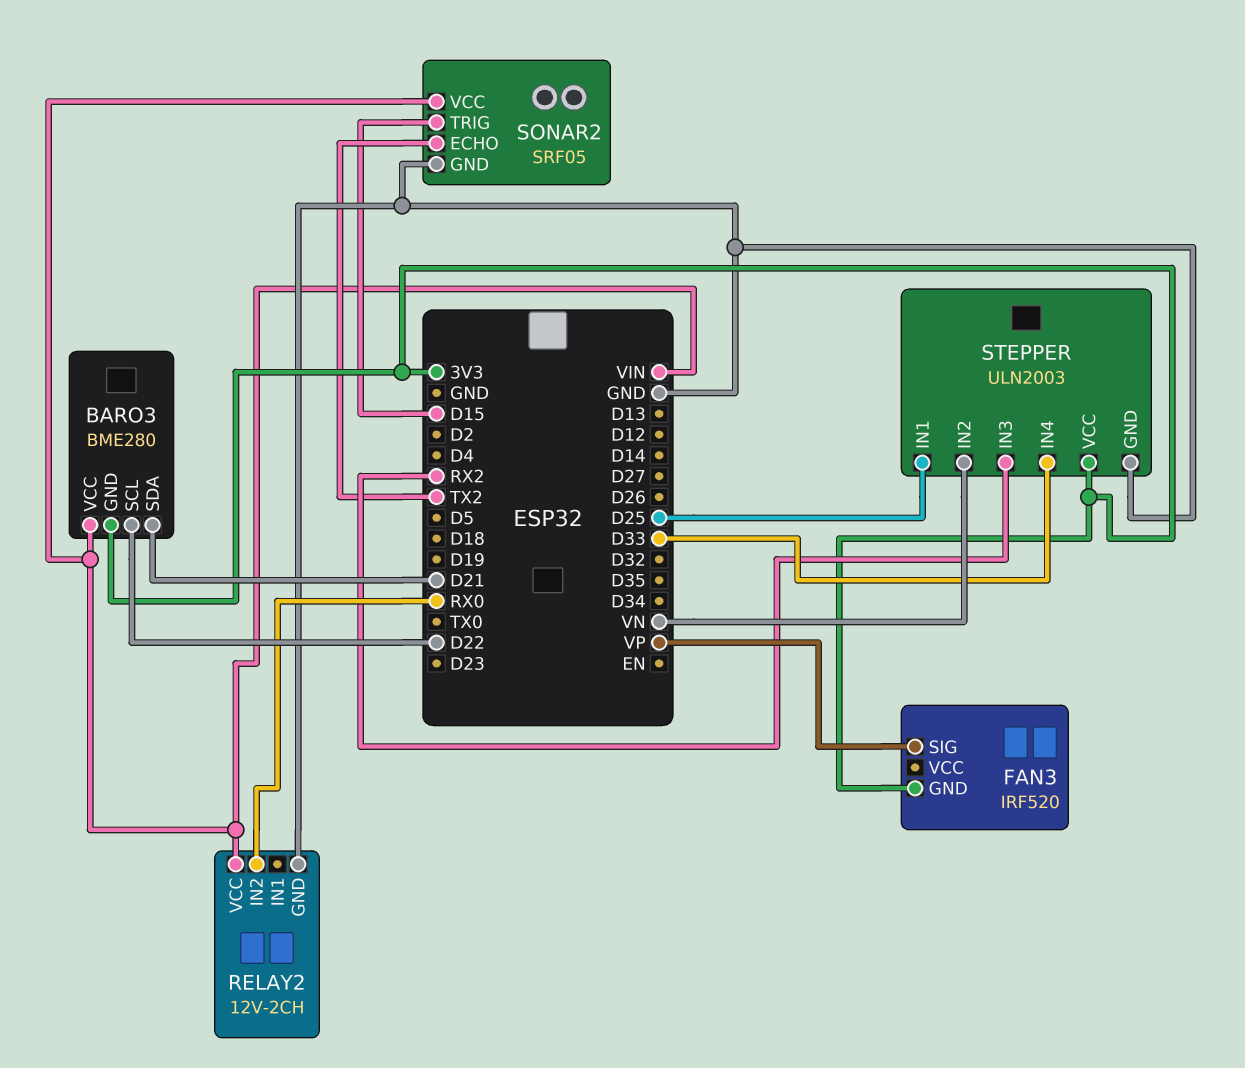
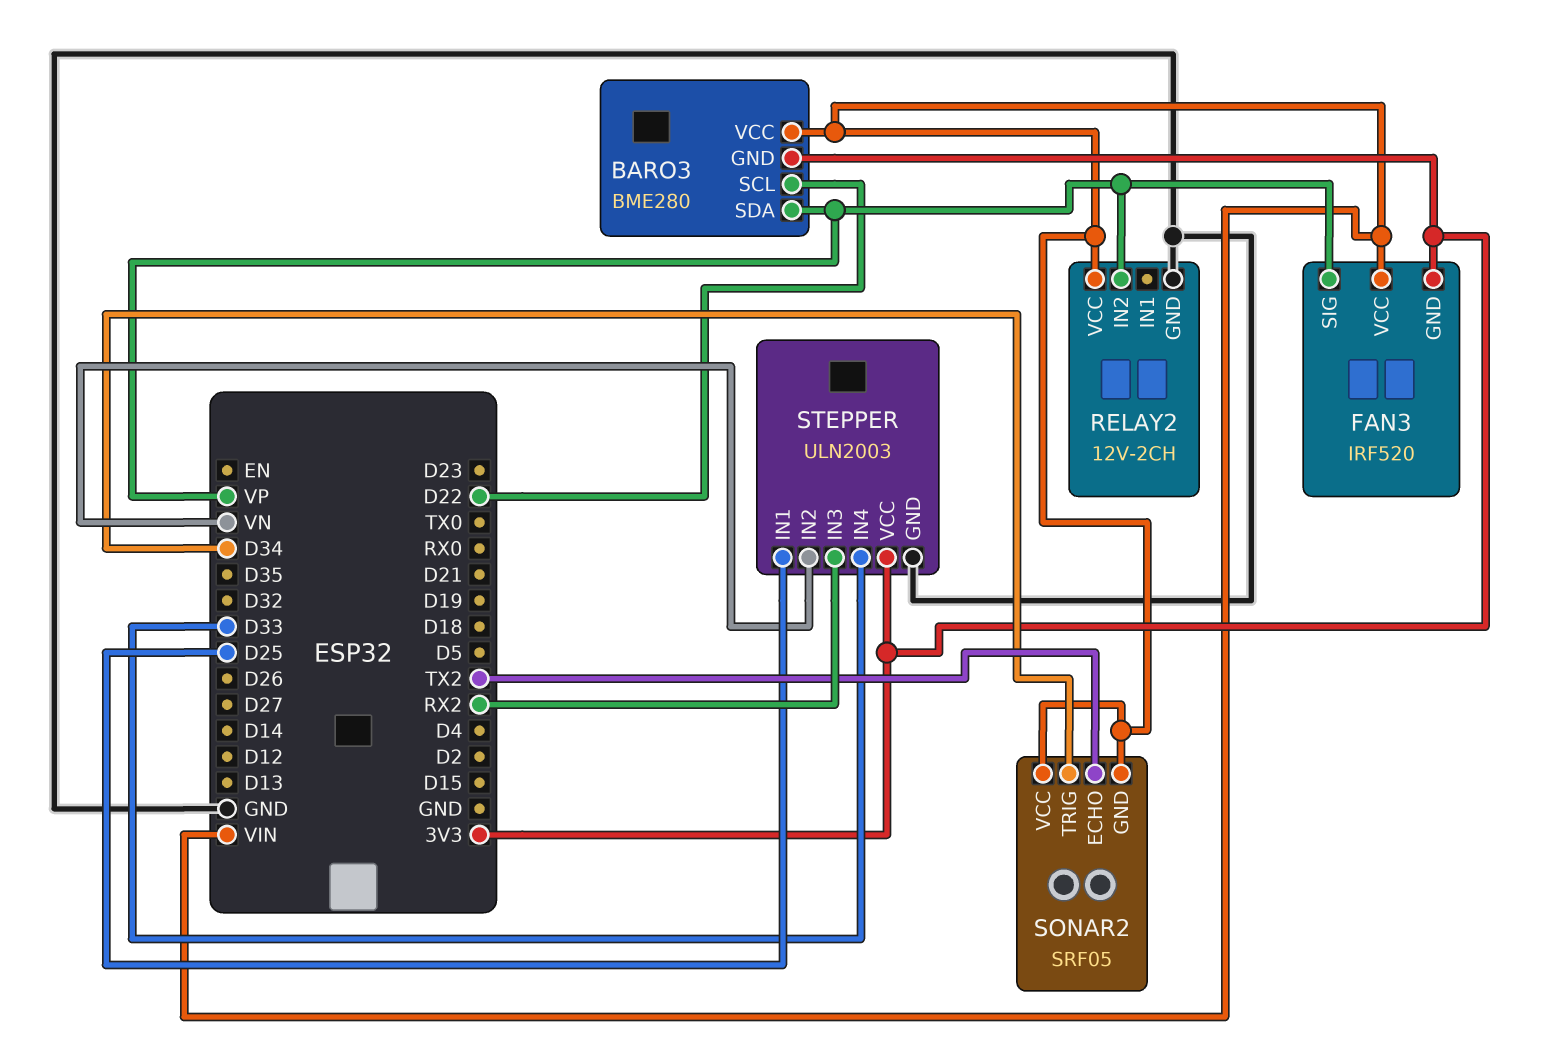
BARO3 pin SDA: D21 -> VP
FAN3 pin VCC: none -> VIN
RELAY2 pin IN2: RX0 -> VP
SONAR2 pin GND: GND -> VIN
SONAR2 pin TRIG: D15 -> D34

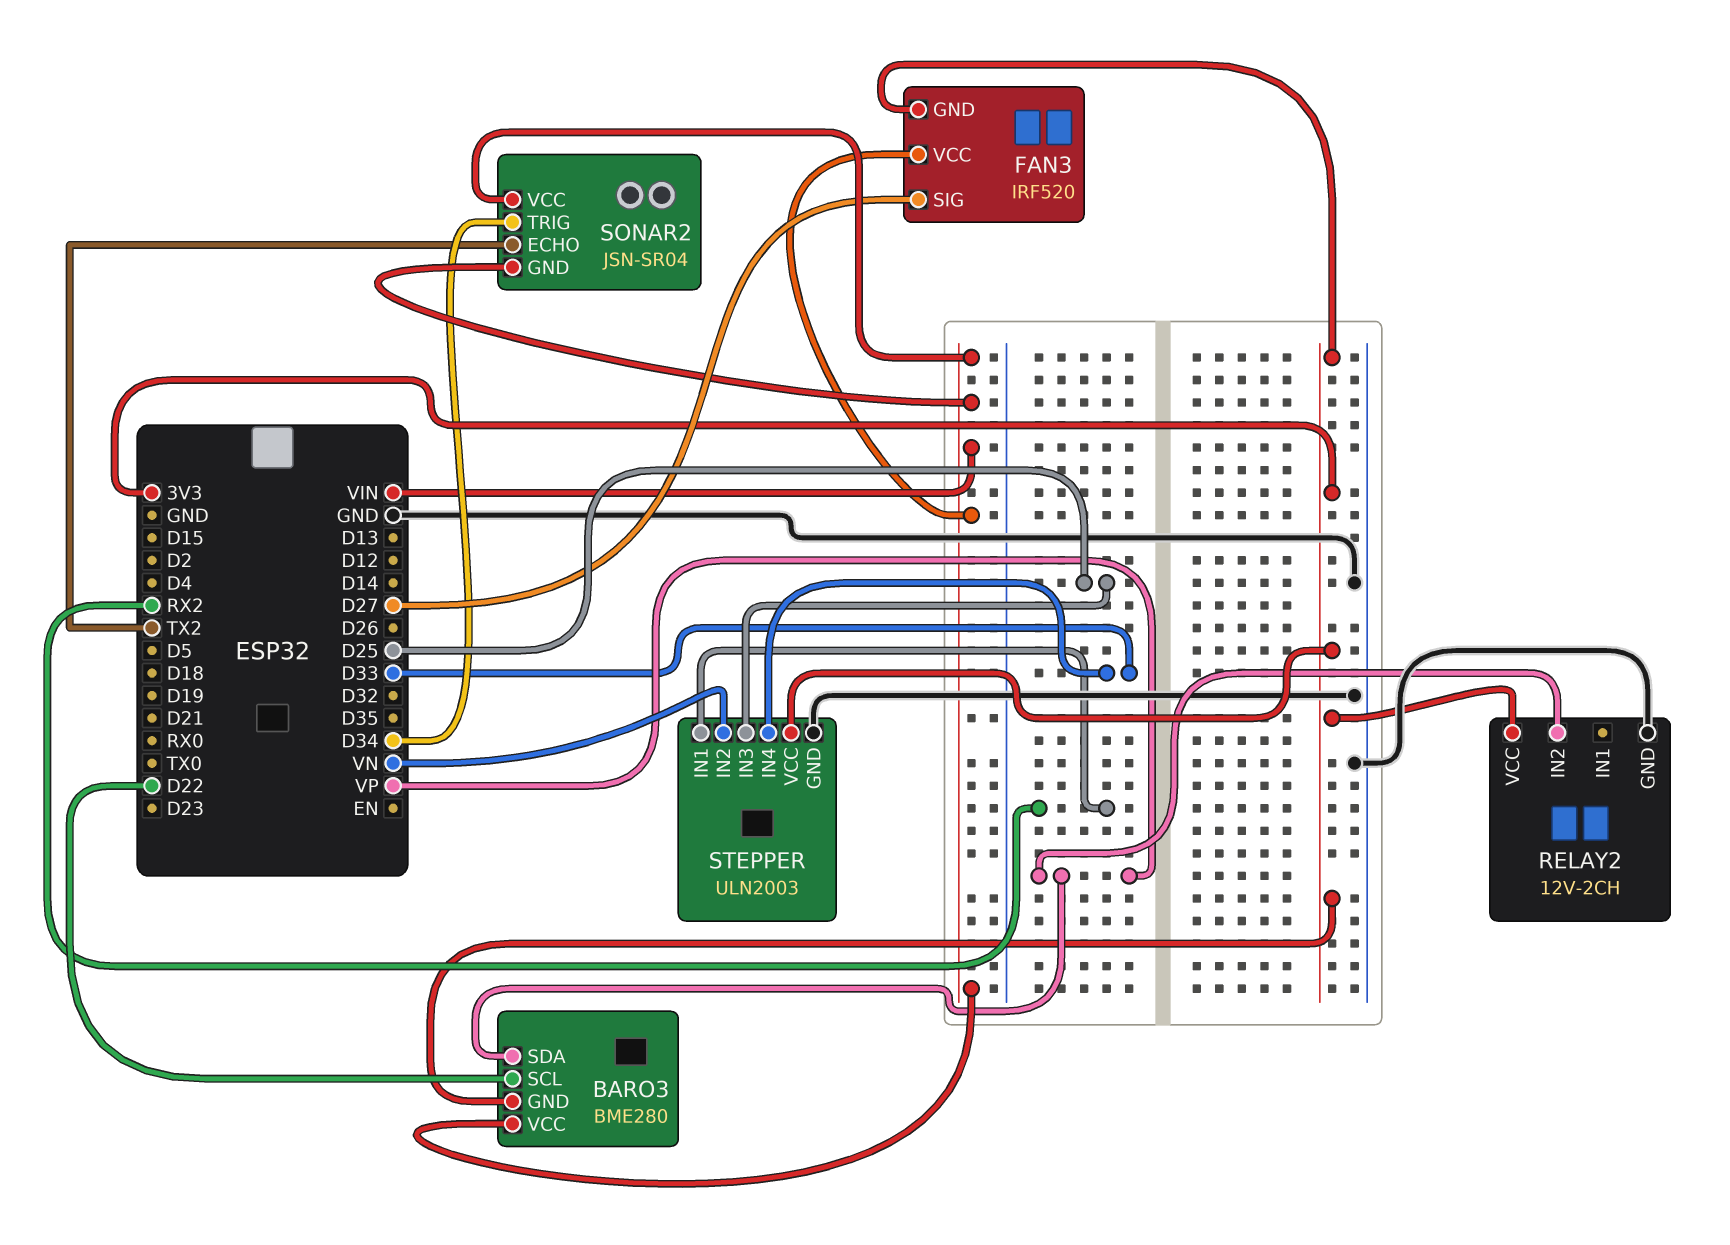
FAN3 pin SIG: VP -> D27
RELAY2 pin VCC: VIN -> 3V3
SONAR2: SRF05 -> JSN-SR04
STEPPER pin IN1: D25 -> RX2
STEPPER pin IN3: RX2 -> D25

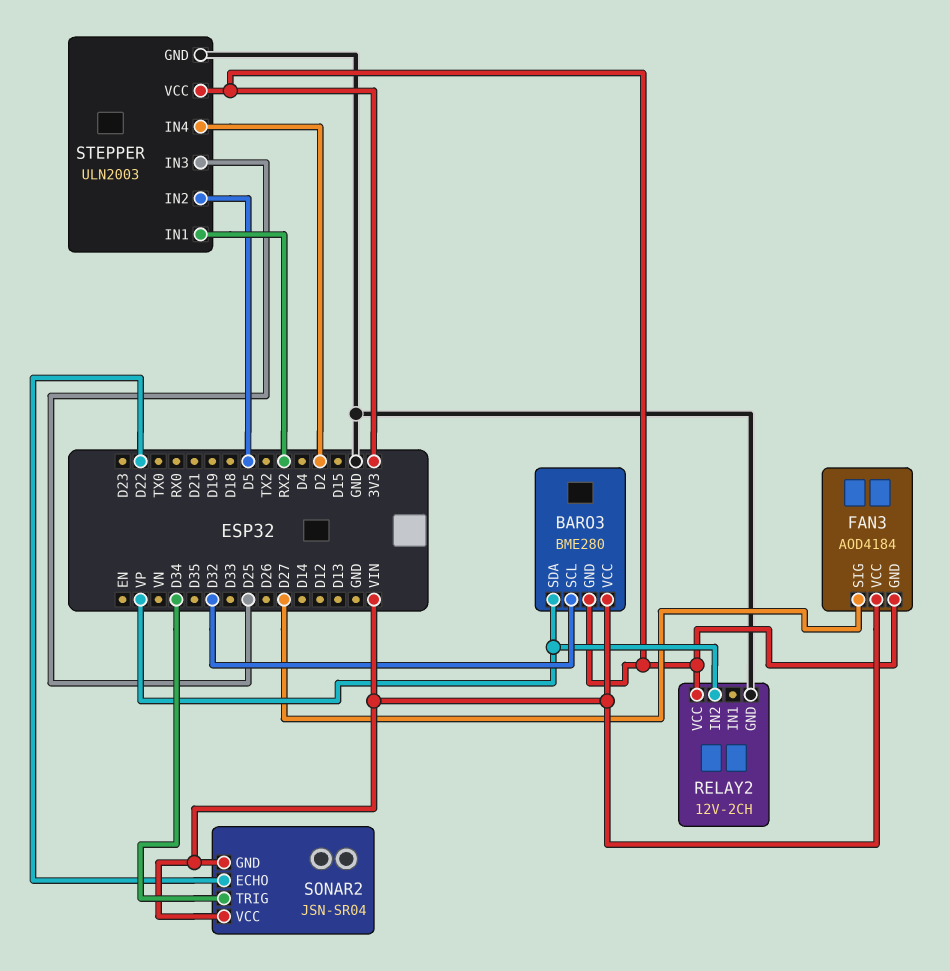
BARO3 pin SCL: D22 -> D32
FAN3: IRF520 -> AOD4184
SONAR2 pin ECHO: TX2 -> D22
STEPPER pin IN2: VN -> D5
STEPPER pin IN4: D33 -> D2

